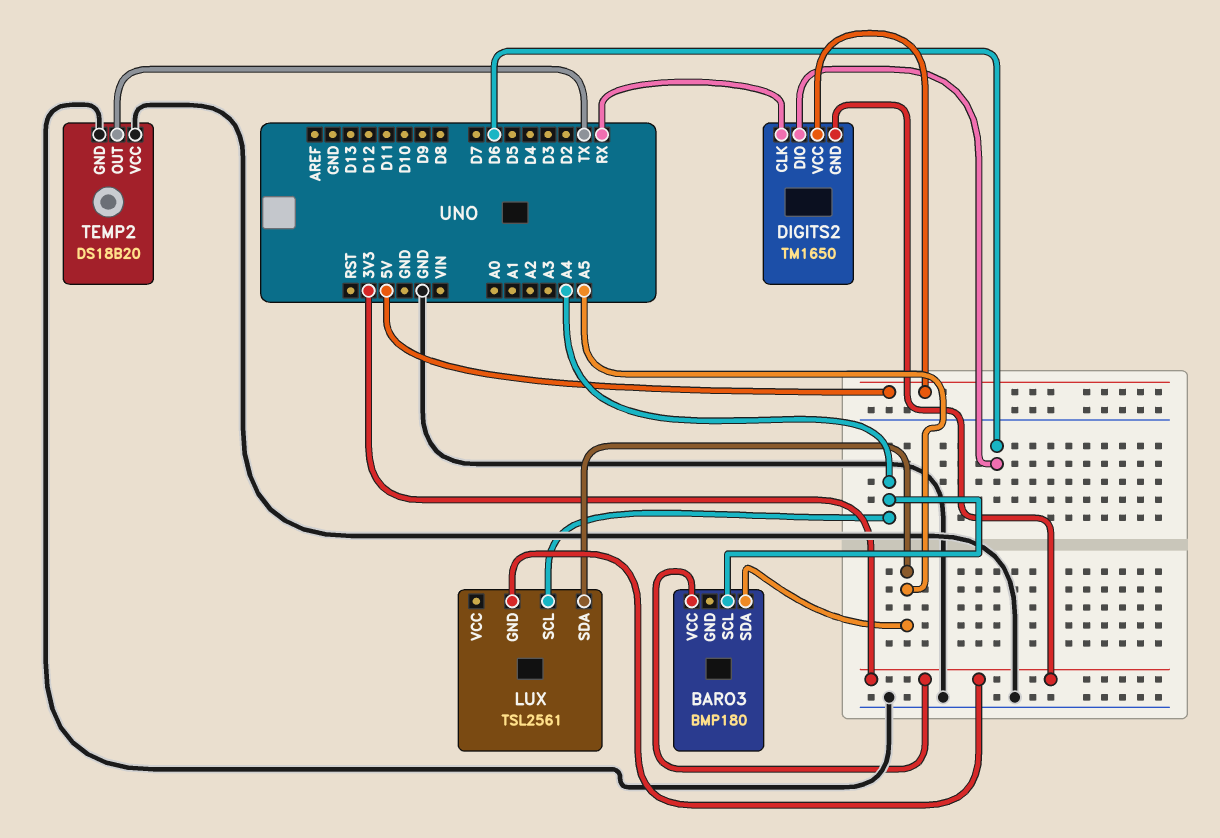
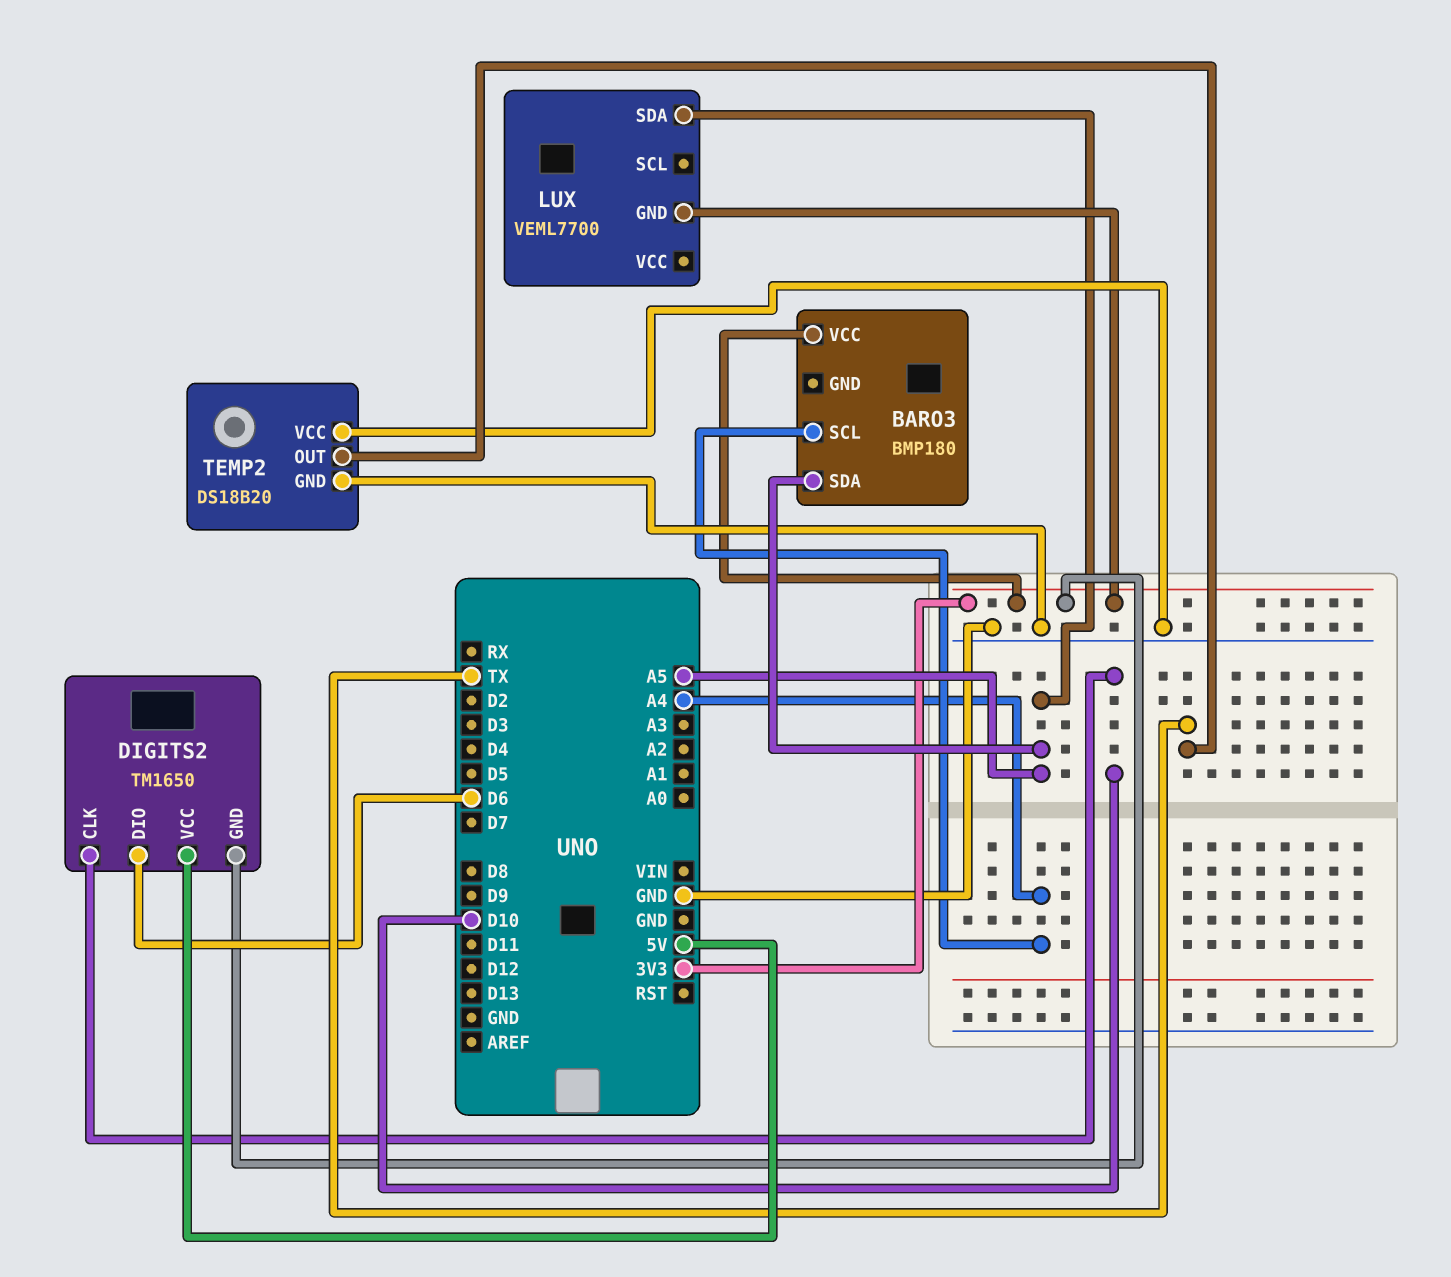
DIGITS2 pin CLK: RX -> D10
LUX: TSL2561 -> VEML7700
LUX pin SCL: A4 -> none

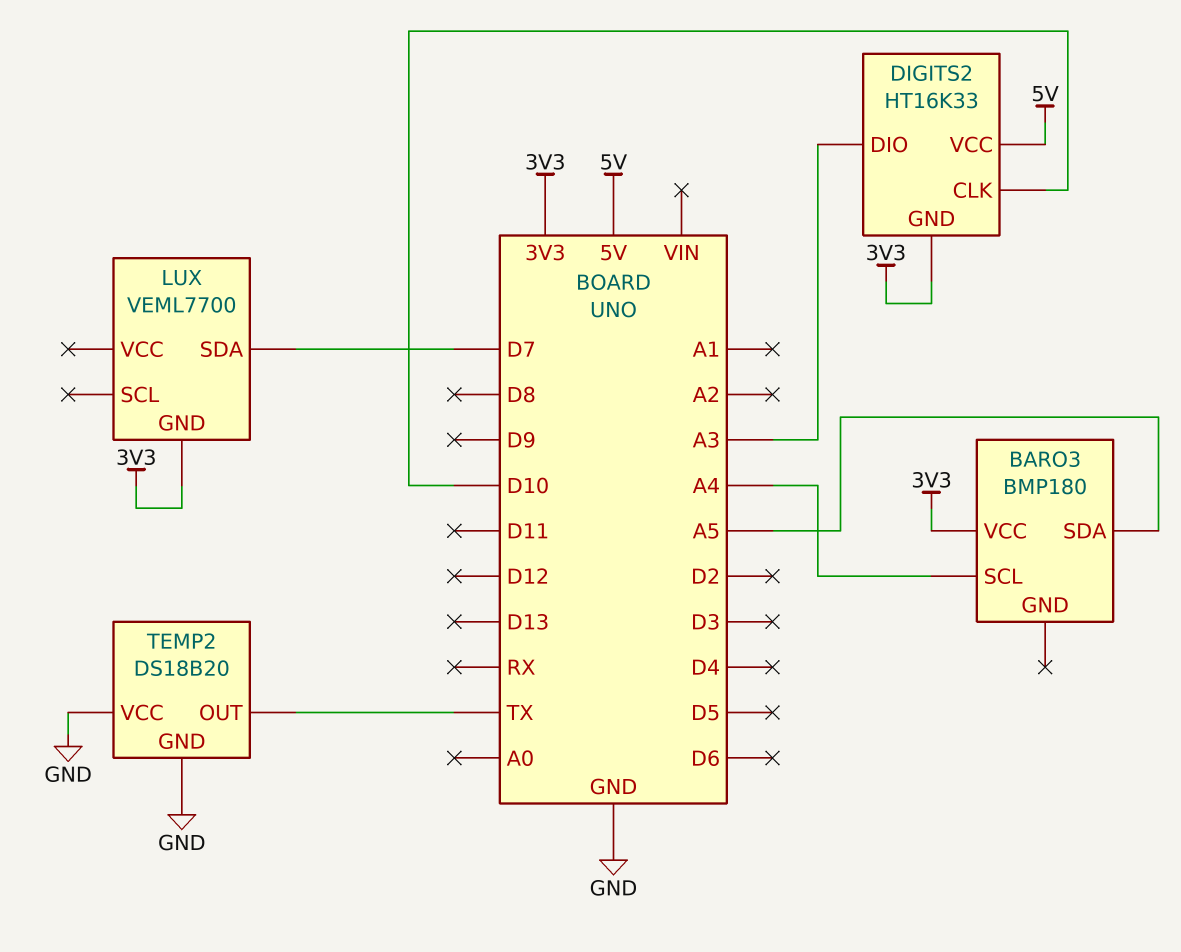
DIGITS2: TM1650 -> HT16K33
DIGITS2 pin DIO: D6 -> A3
LUX pin SDA: A5 -> D7

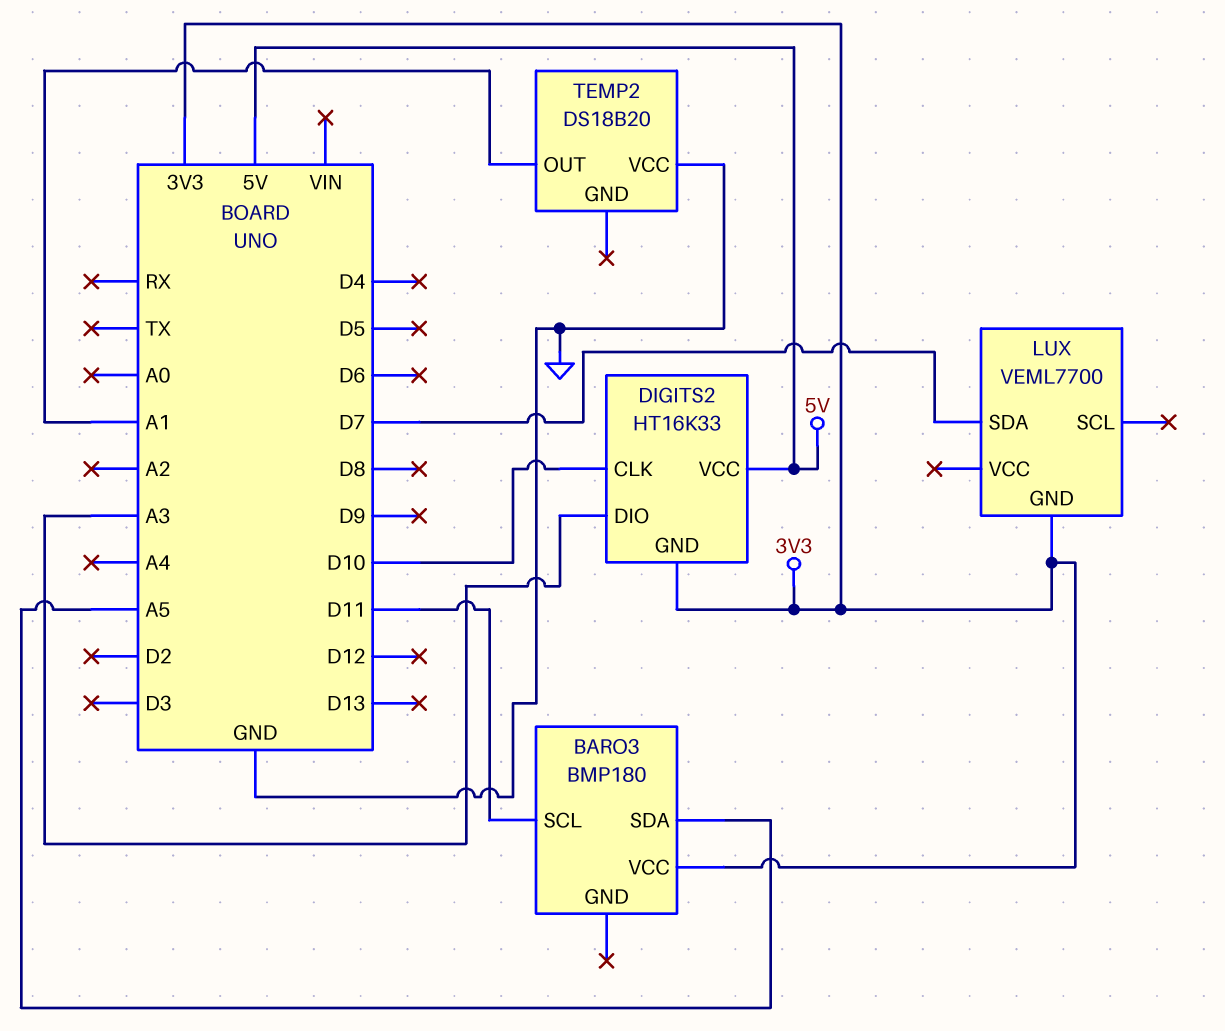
BARO3 pin SCL: A4 -> D11
TEMP2 pin GND: GND -> none
TEMP2 pin OUT: TX -> A1

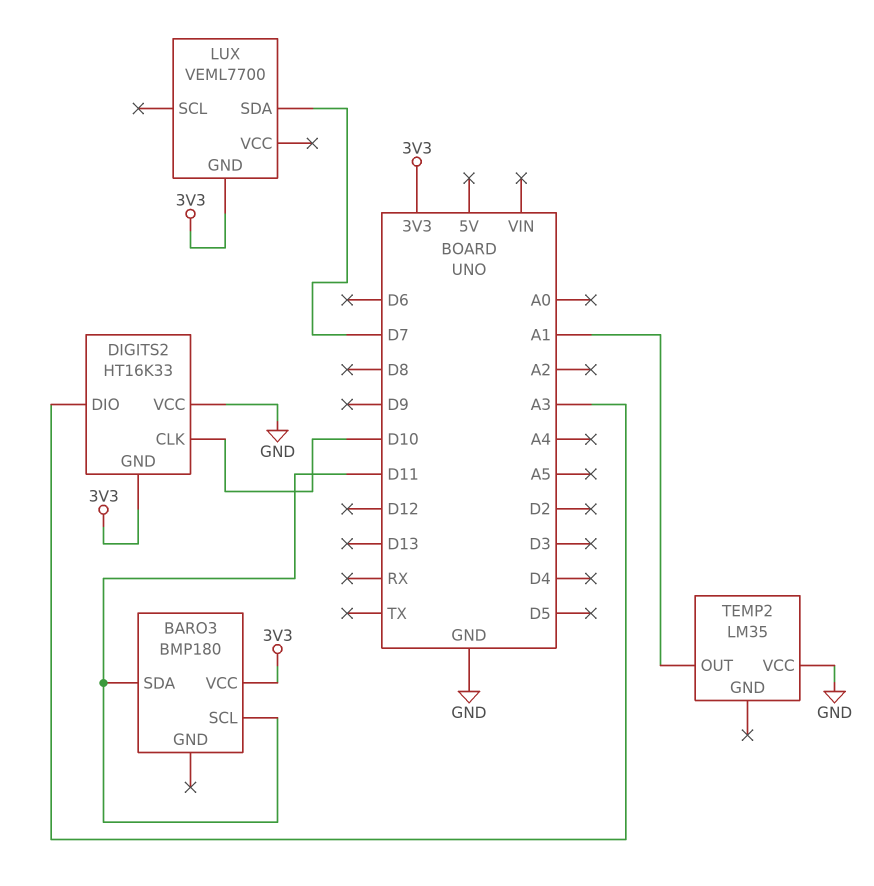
BARO3 pin SDA: A5 -> D11
DIGITS2 pin VCC: 5V -> GND
TEMP2: DS18B20 -> LM35

